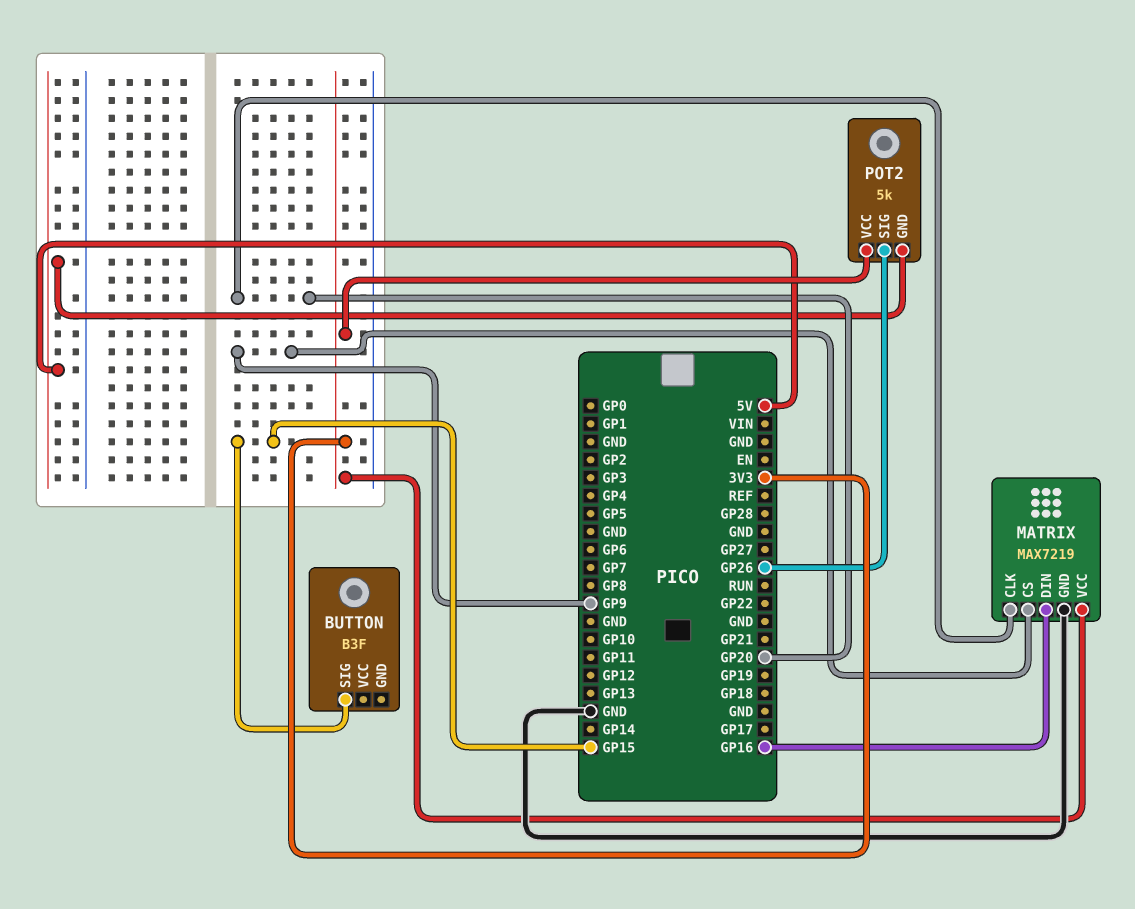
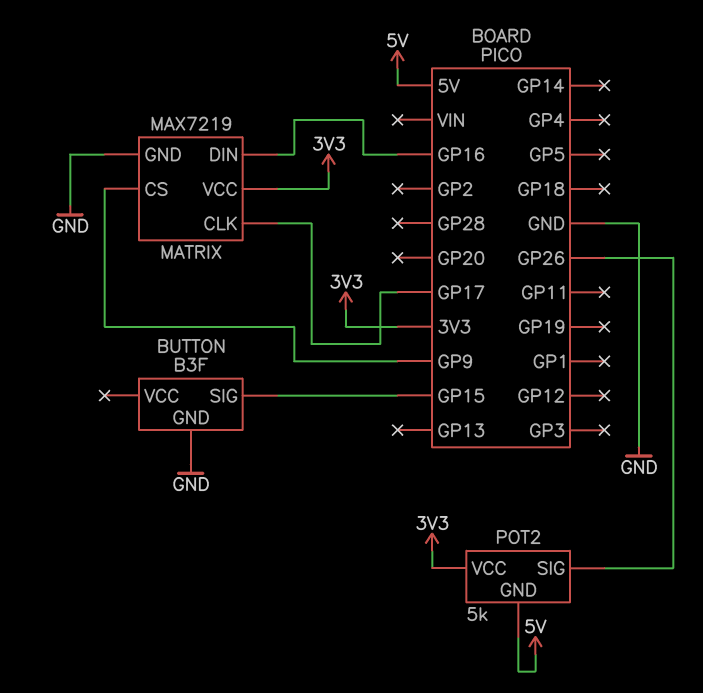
BUTTON pin GND: none -> GND
MATRIX pin CLK: GP20 -> GP17

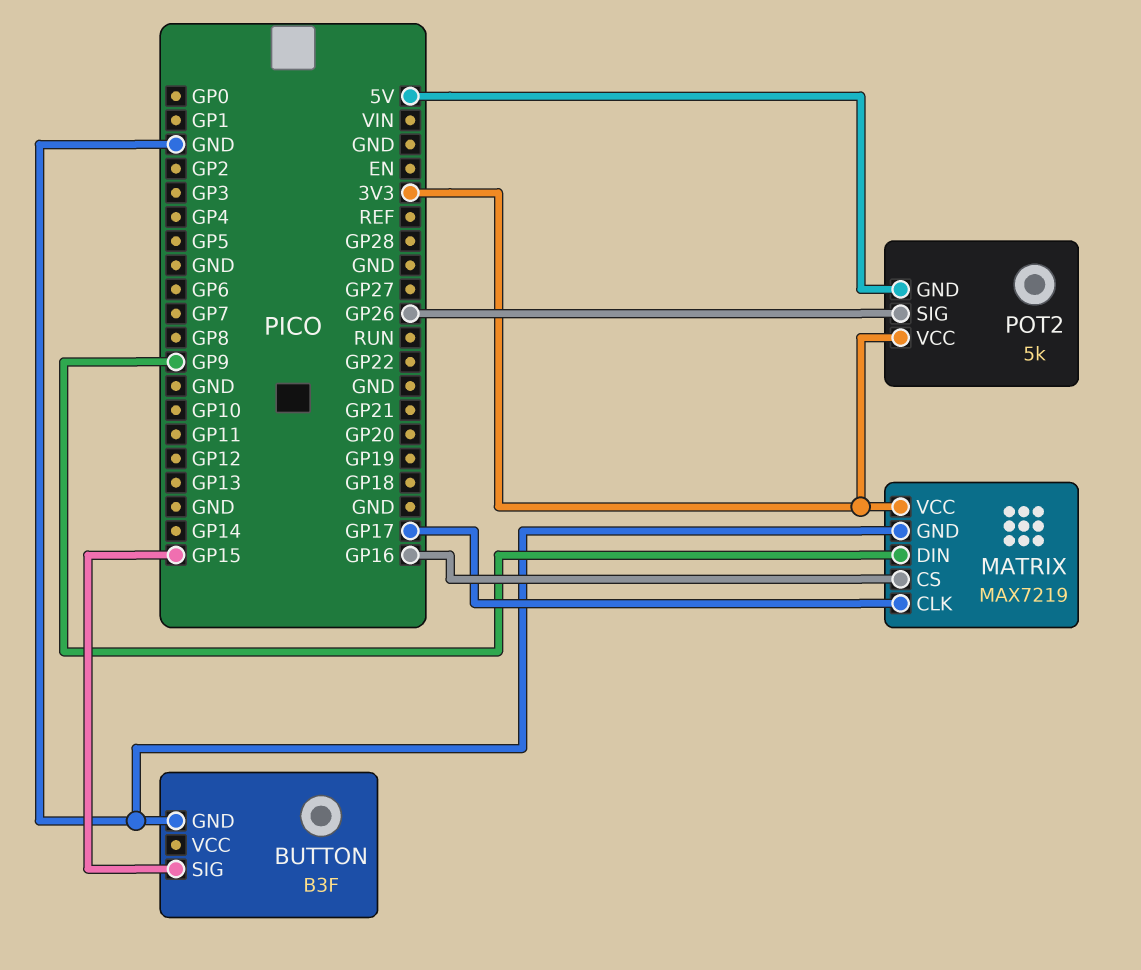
MATRIX pin CS: GP9 -> GP16
MATRIX pin DIN: GP16 -> GP9

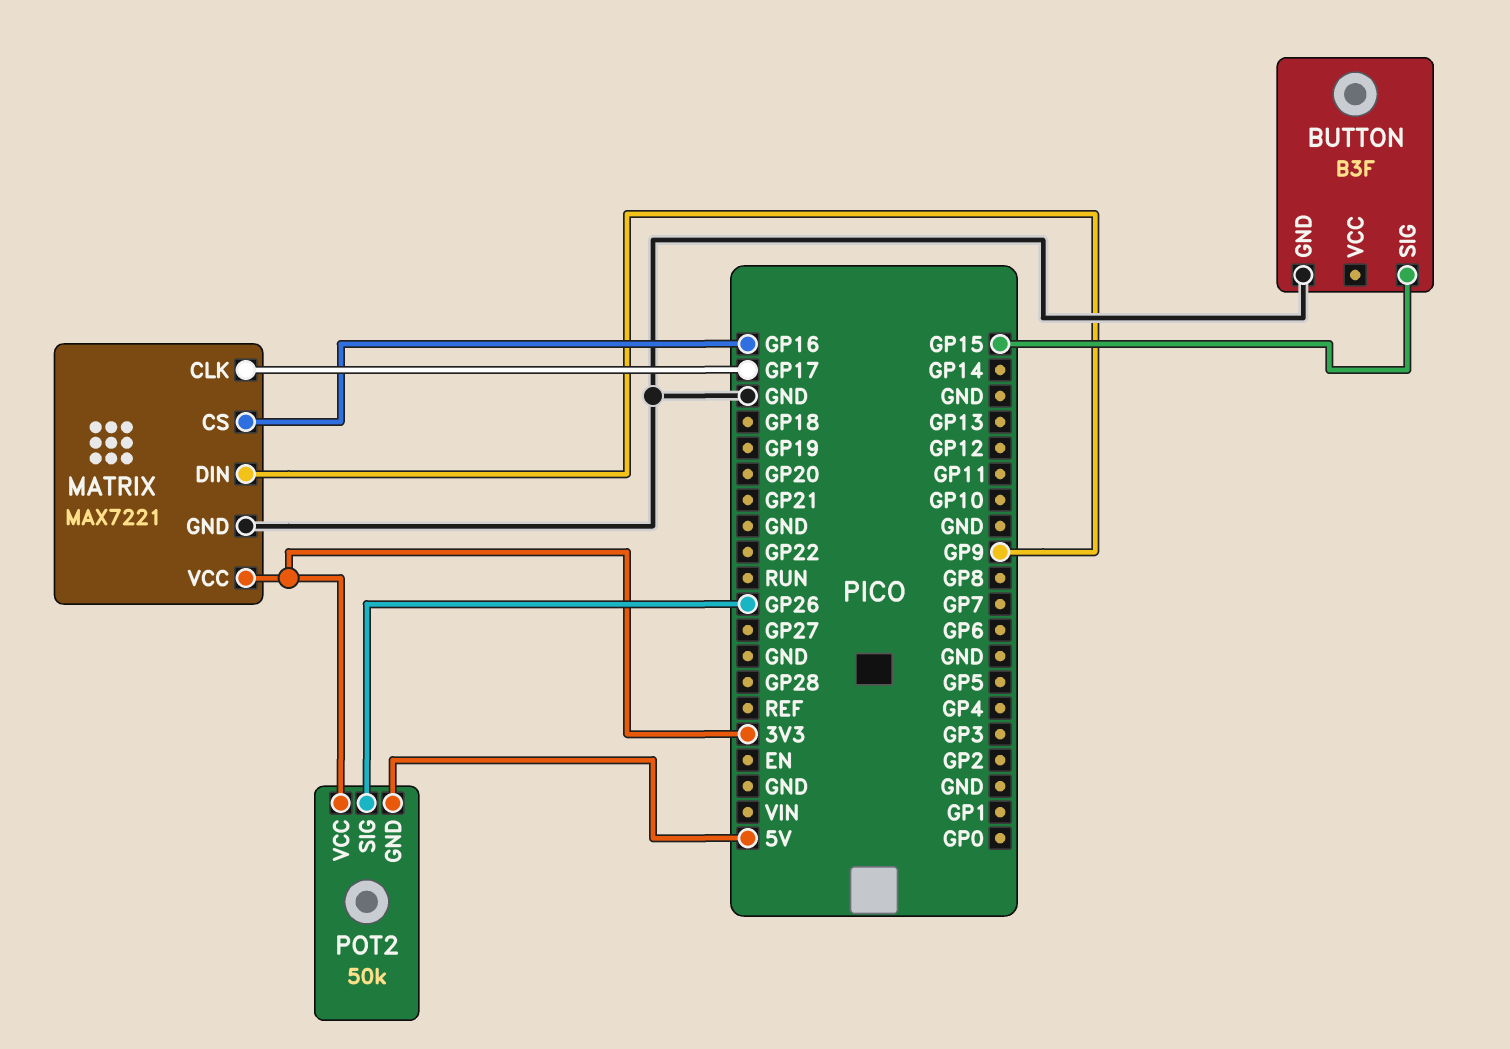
MATRIX: MAX7219 -> MAX7221
POT2: 5k -> 50k

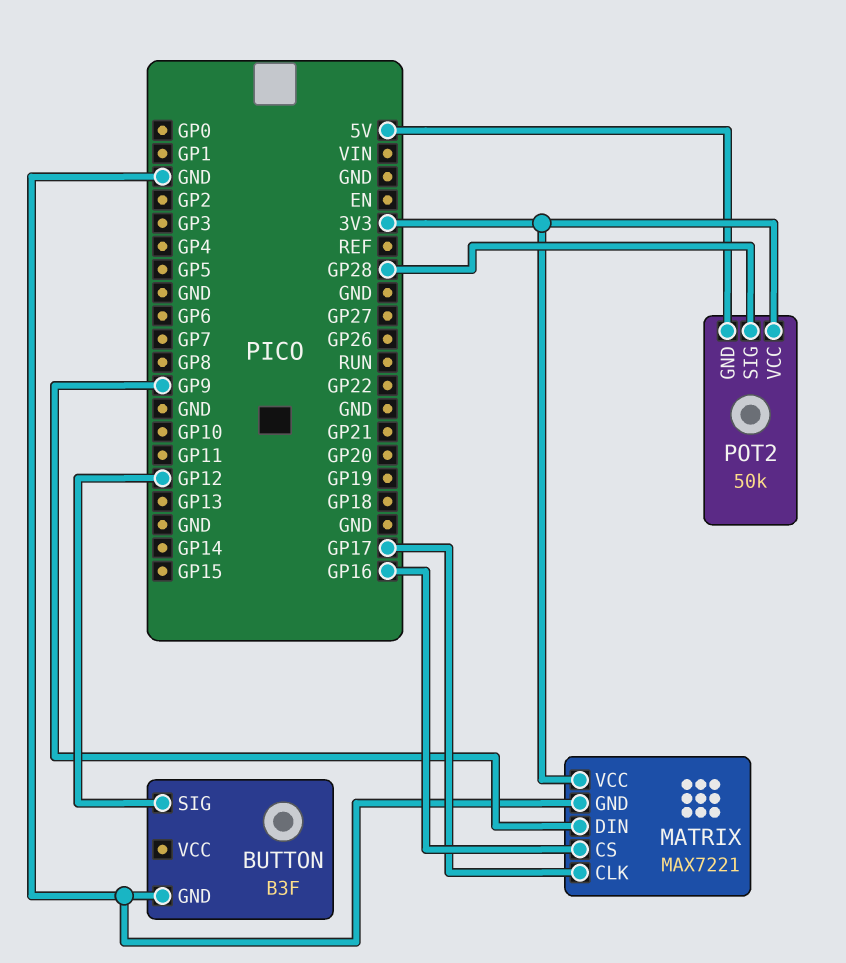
BUTTON pin SIG: GP15 -> GP12
POT2 pin SIG: GP26 -> GP28

